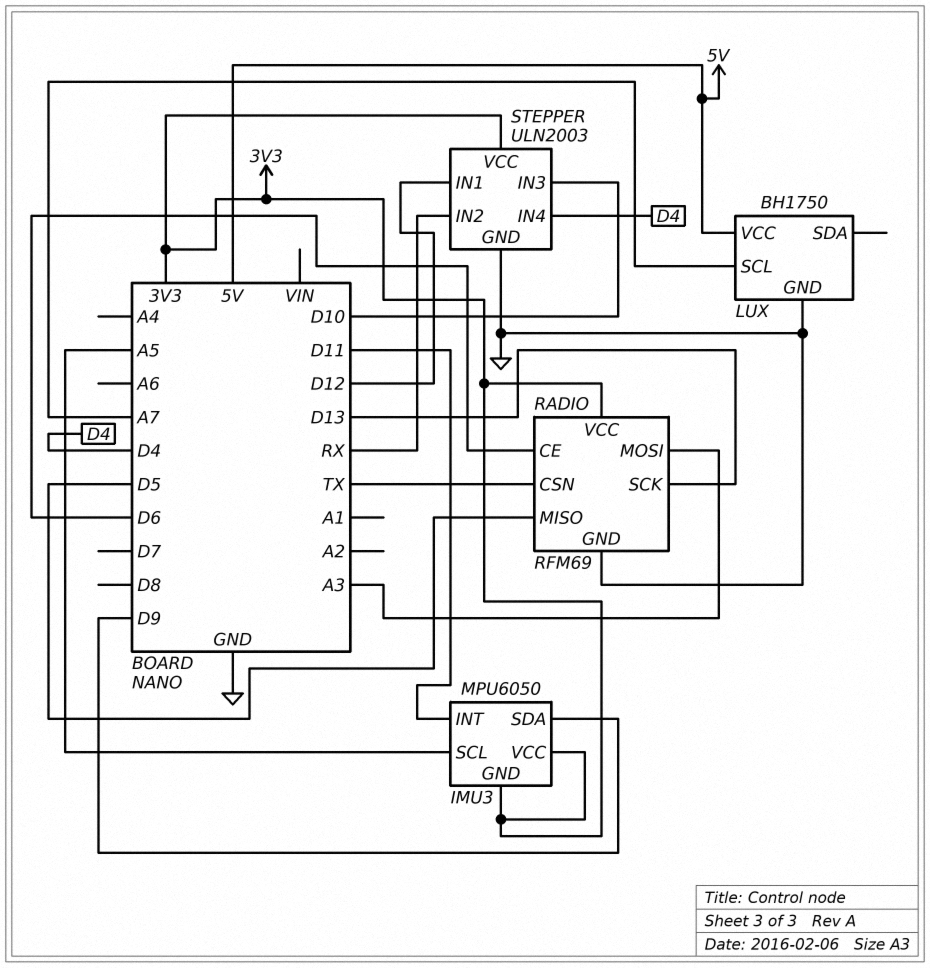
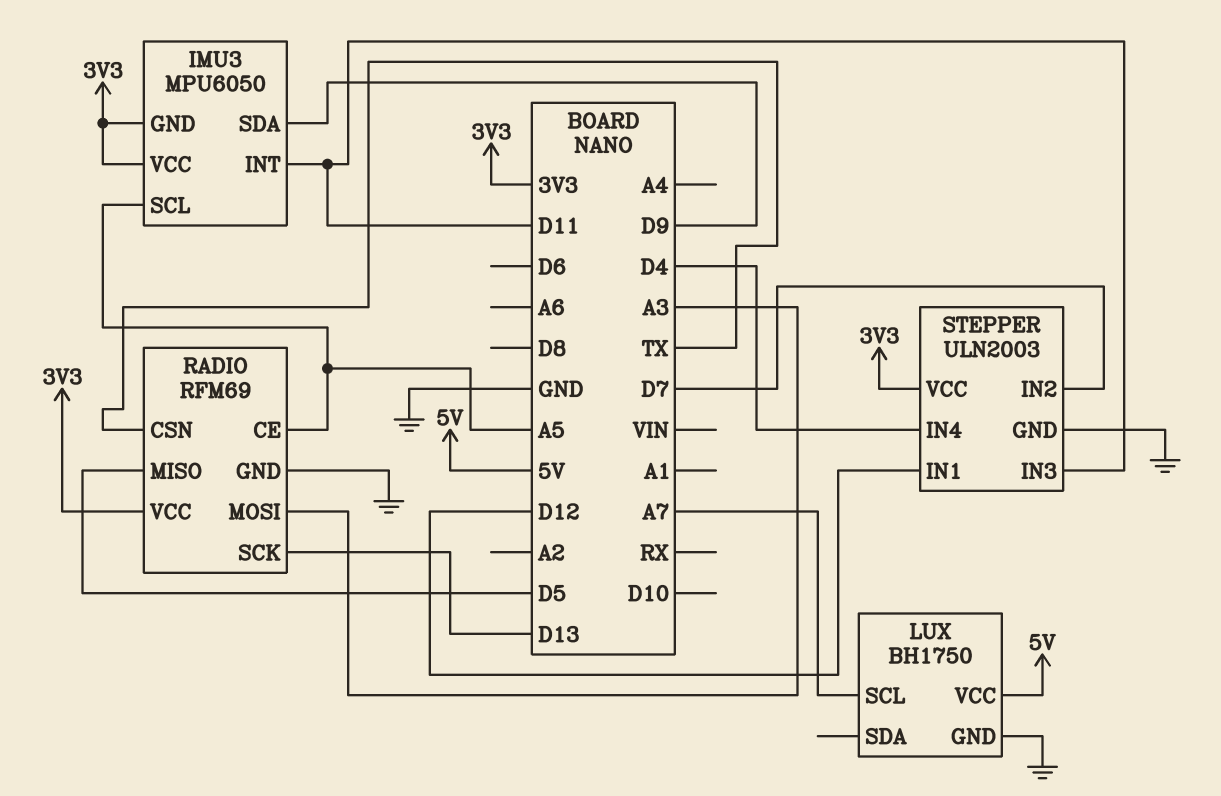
RADIO pin CE: D6 -> A5
STEPPER pin IN2: RX -> D7
STEPPER pin IN3: D10 -> D11

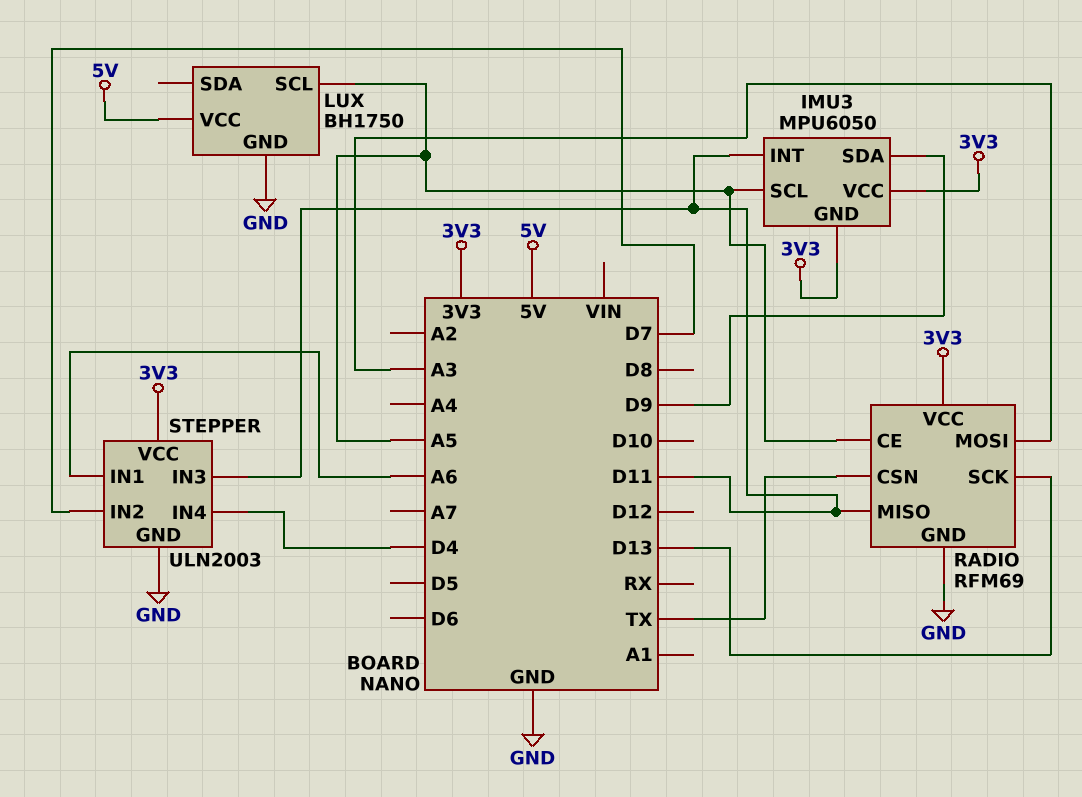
LUX pin SCL: A7 -> A5
RADIO pin MISO: D5 -> D11
STEPPER pin IN1: D12 -> A6

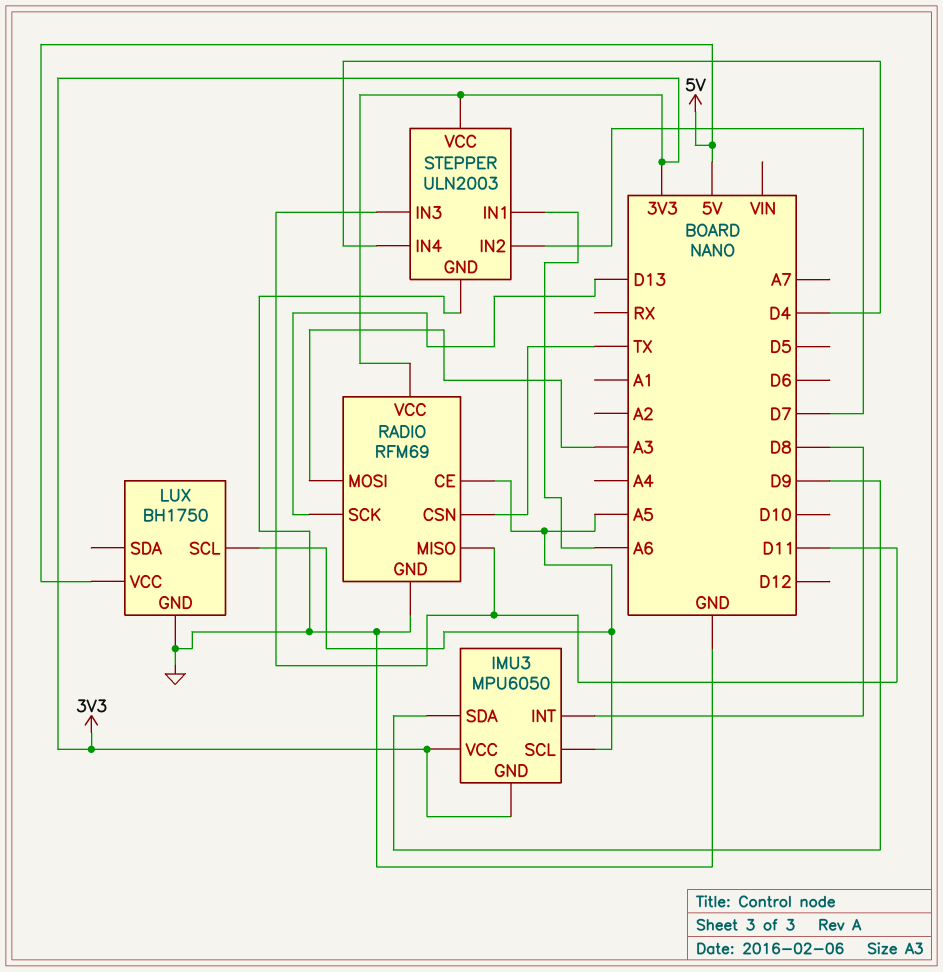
IMU3 pin INT: D11 -> D8

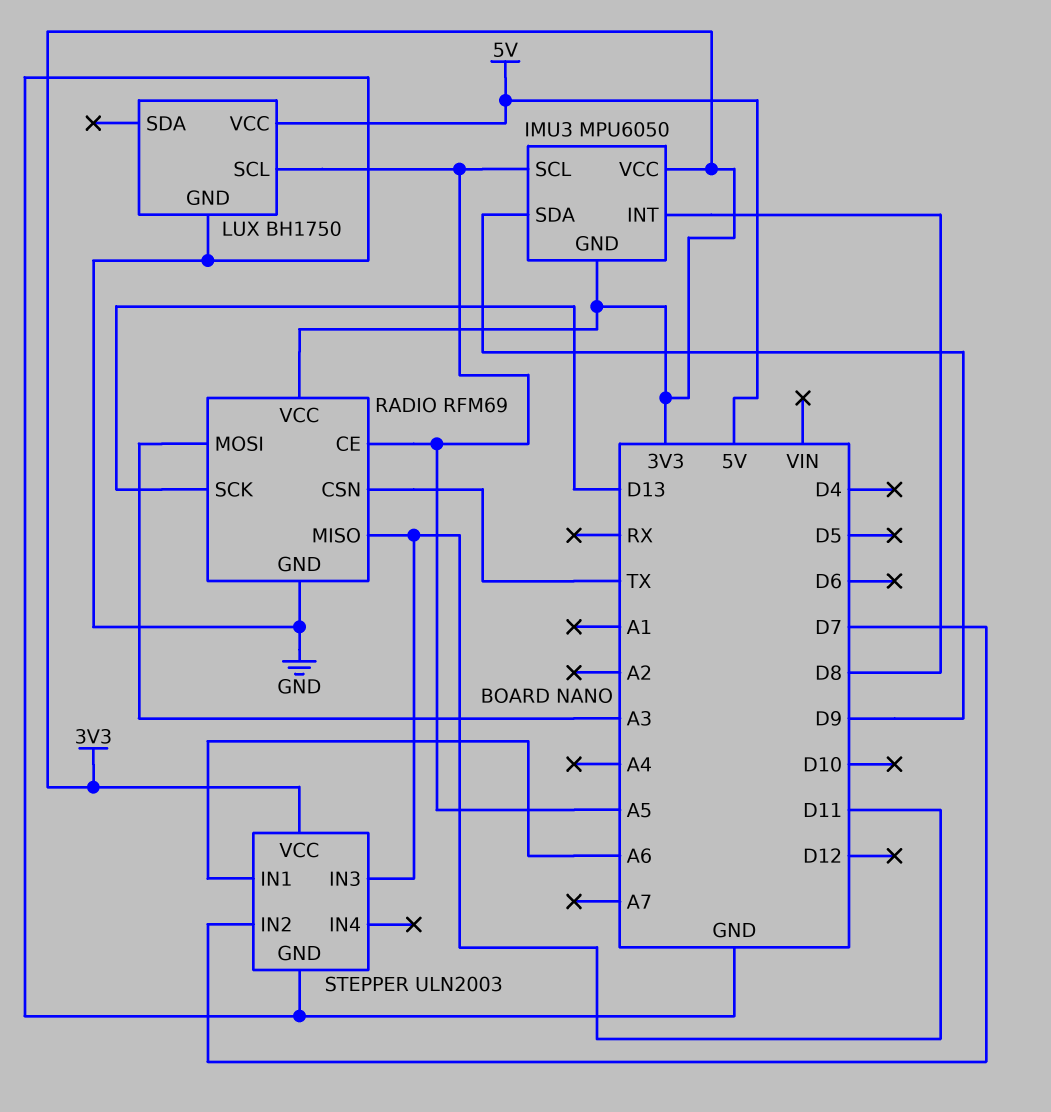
STEPPER pin IN4: D4 -> none

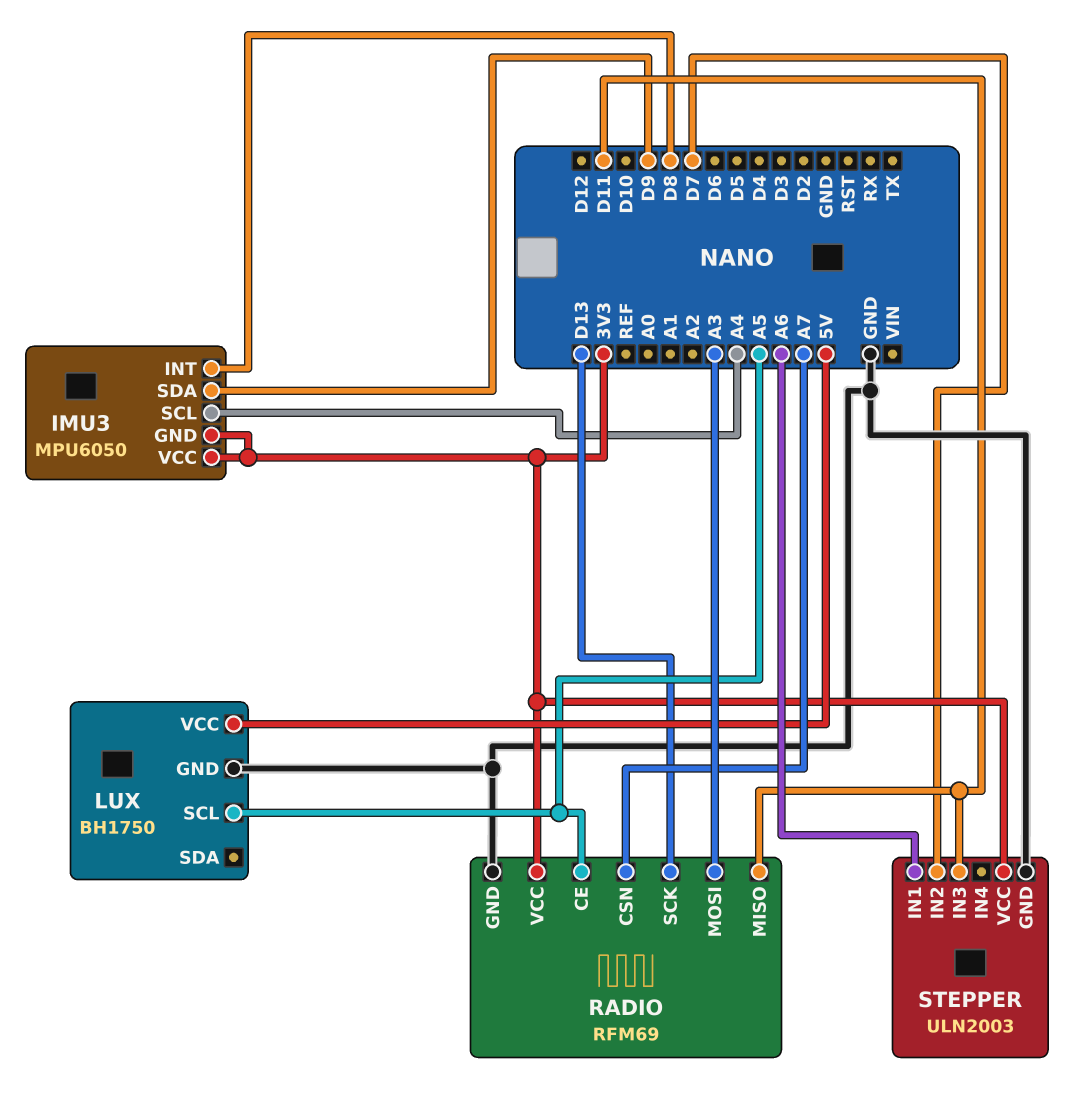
IMU3 pin SCL: A5 -> A4
RADIO pin CSN: TX -> A7

